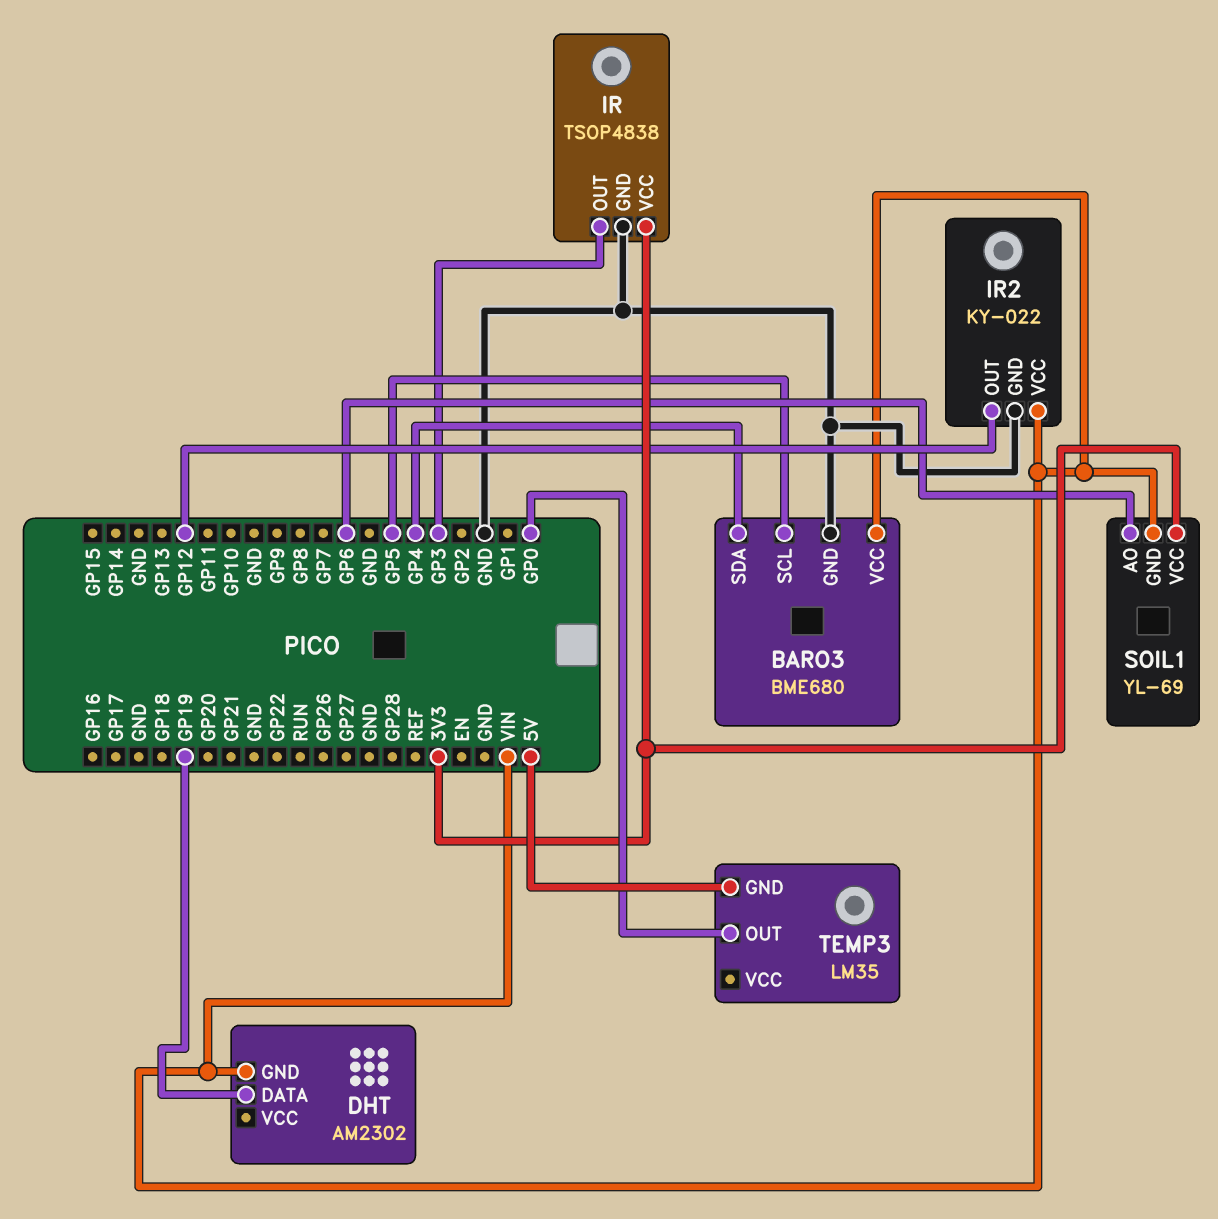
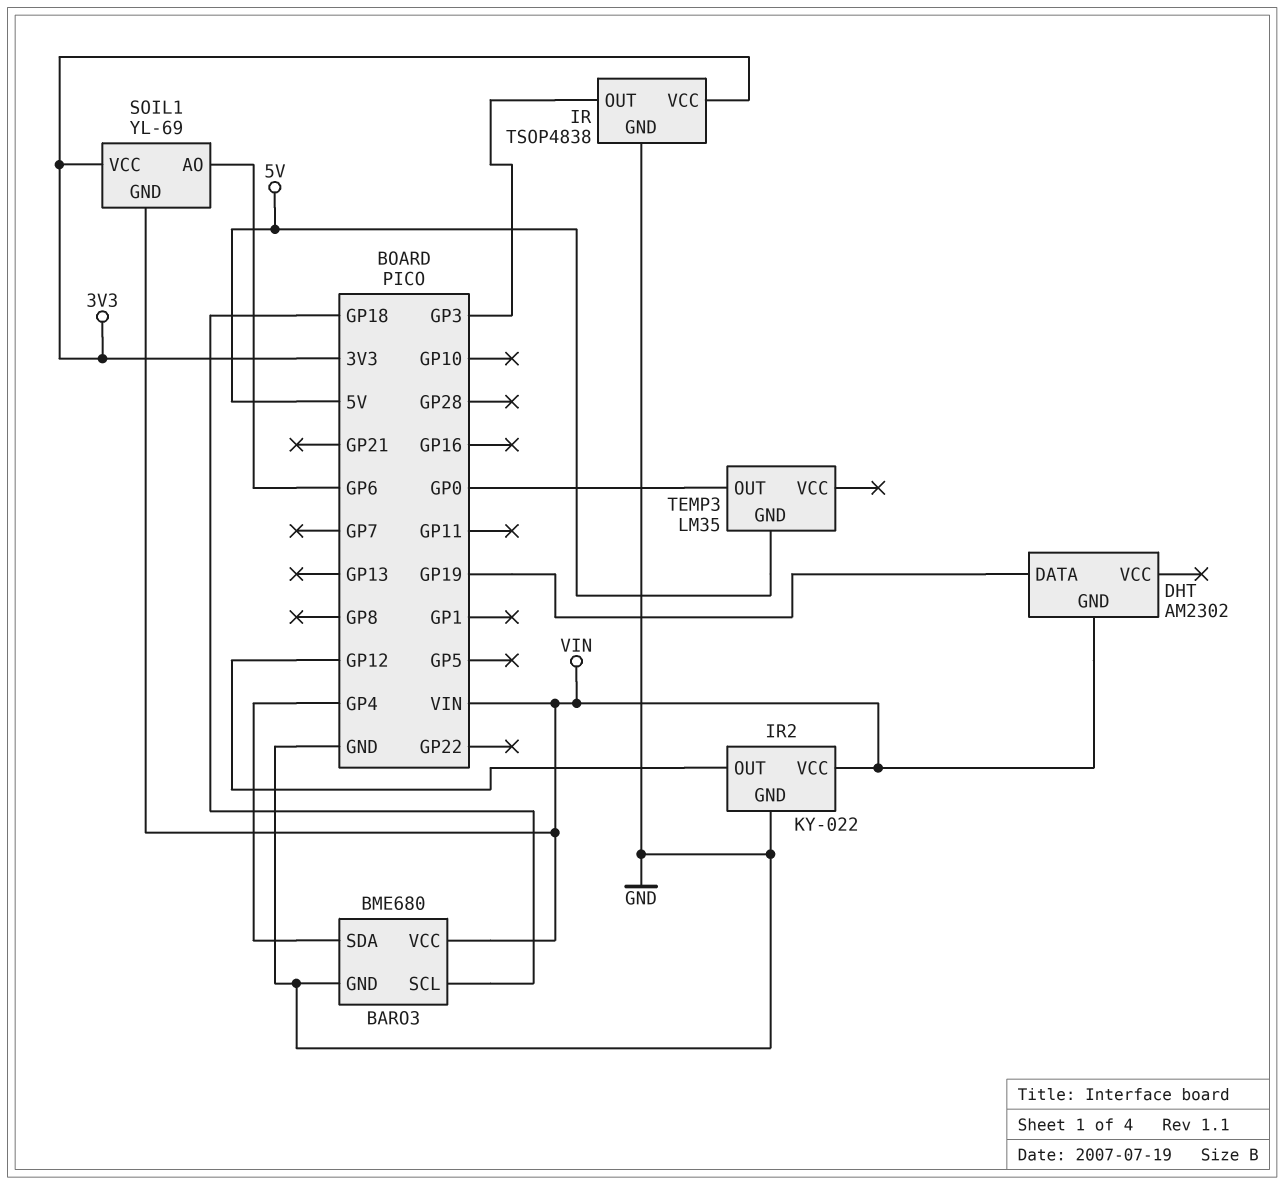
BARO3 pin SCL: GP5 -> GP18

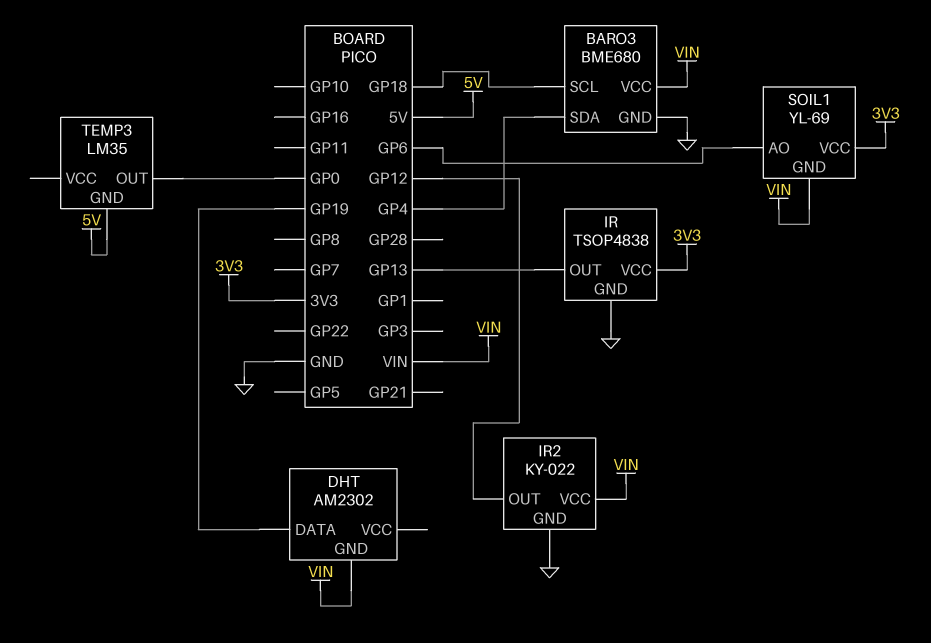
IR pin OUT: GP3 -> GP13

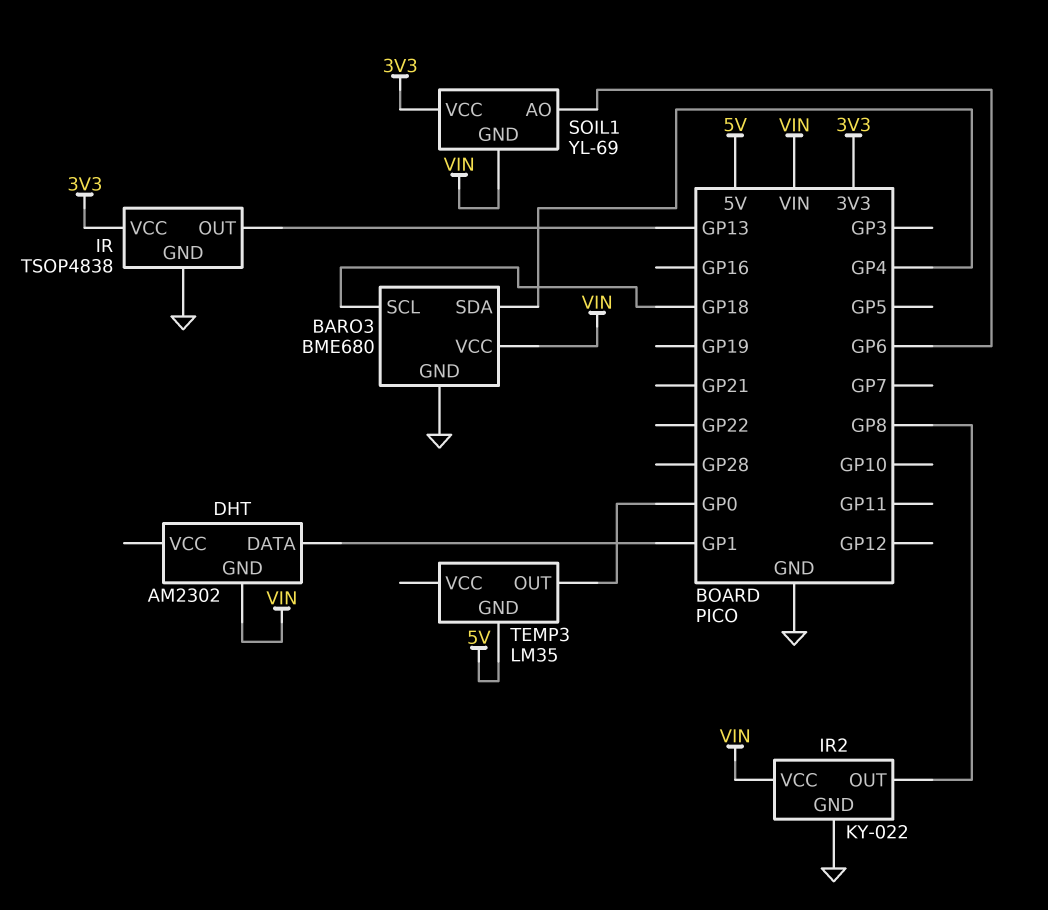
DHT pin DATA: GP19 -> GP1
IR2 pin OUT: GP12 -> GP8

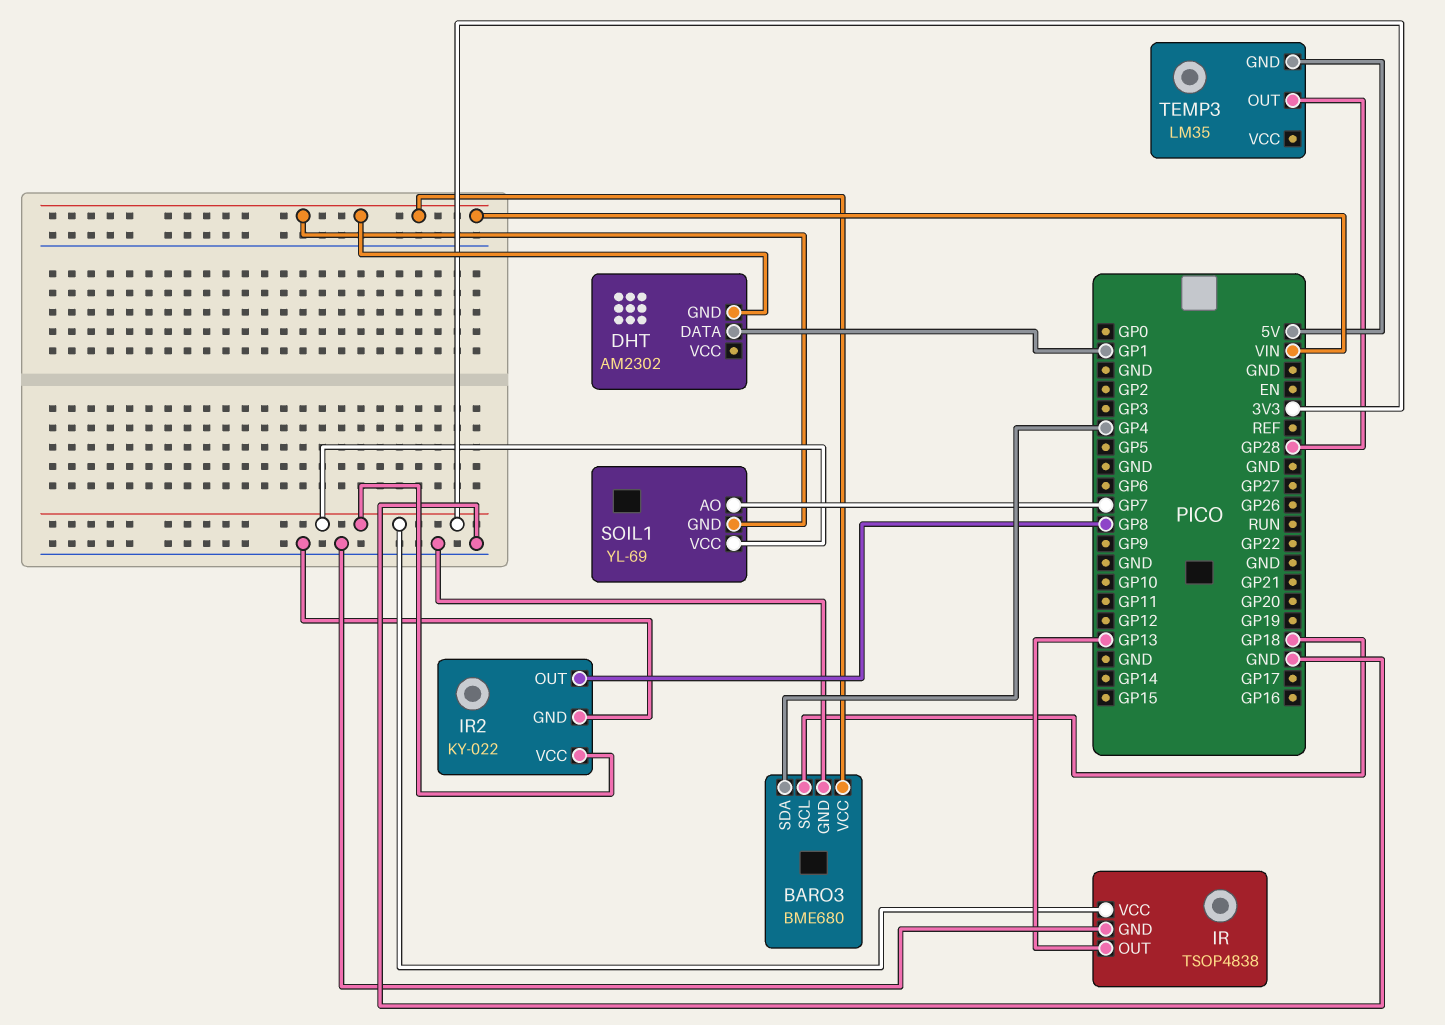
IR2 pin VCC: VIN -> 3V3
SOIL1 pin AO: GP6 -> GP7
TEMP3 pin OUT: GP0 -> GP28

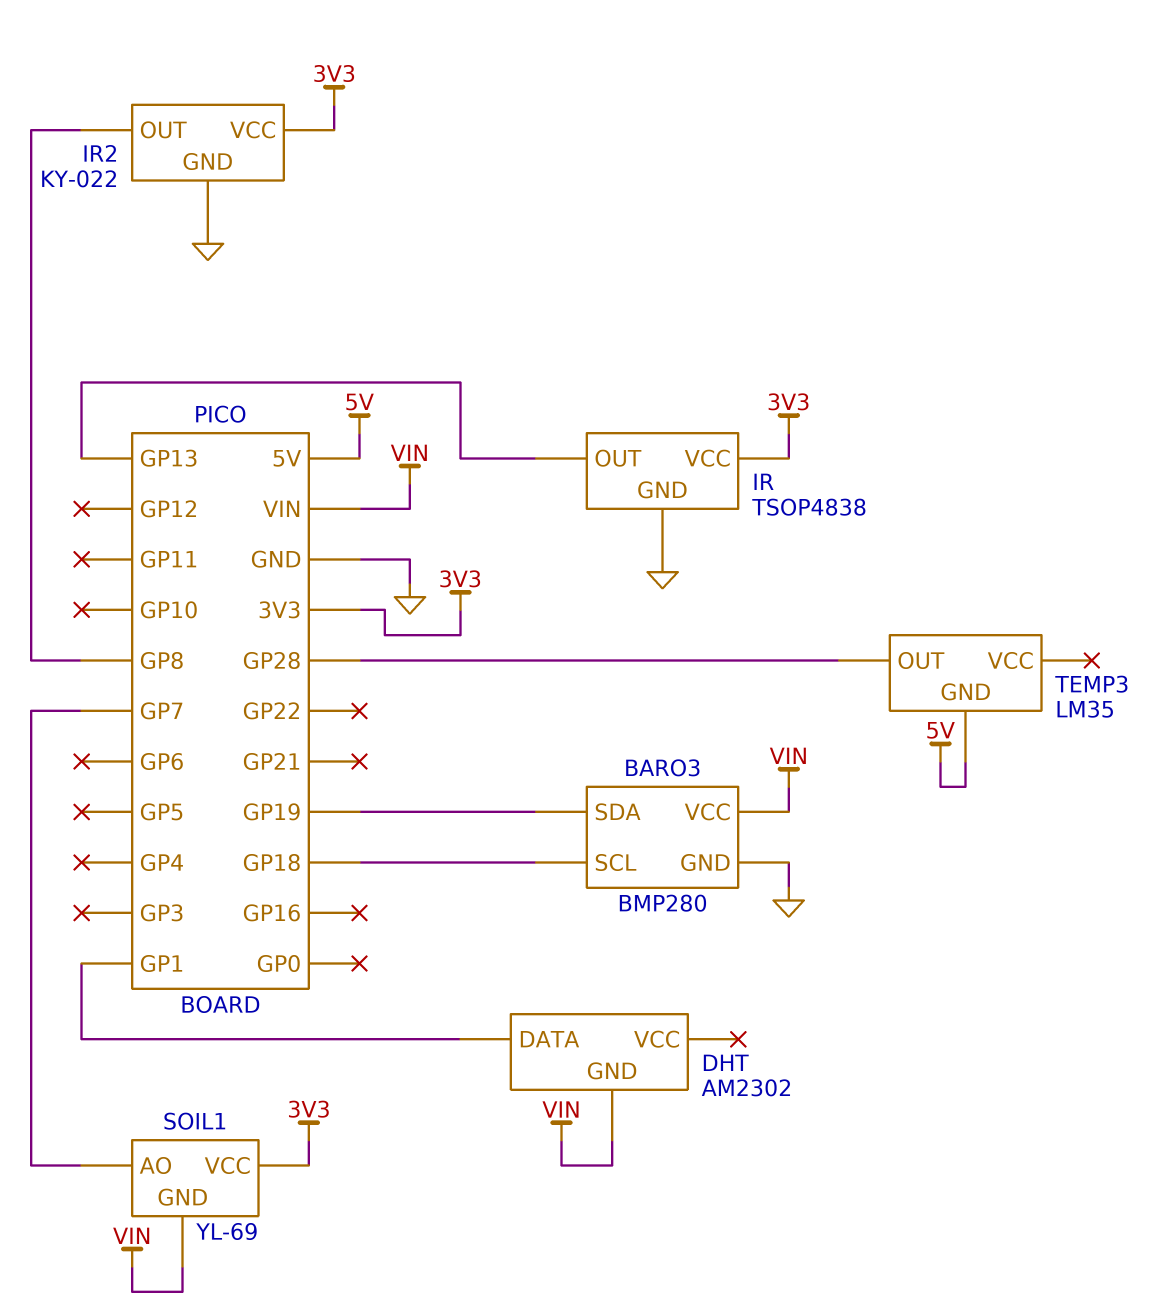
BARO3: BME680 -> BMP280
BARO3 pin SDA: GP4 -> GP19

